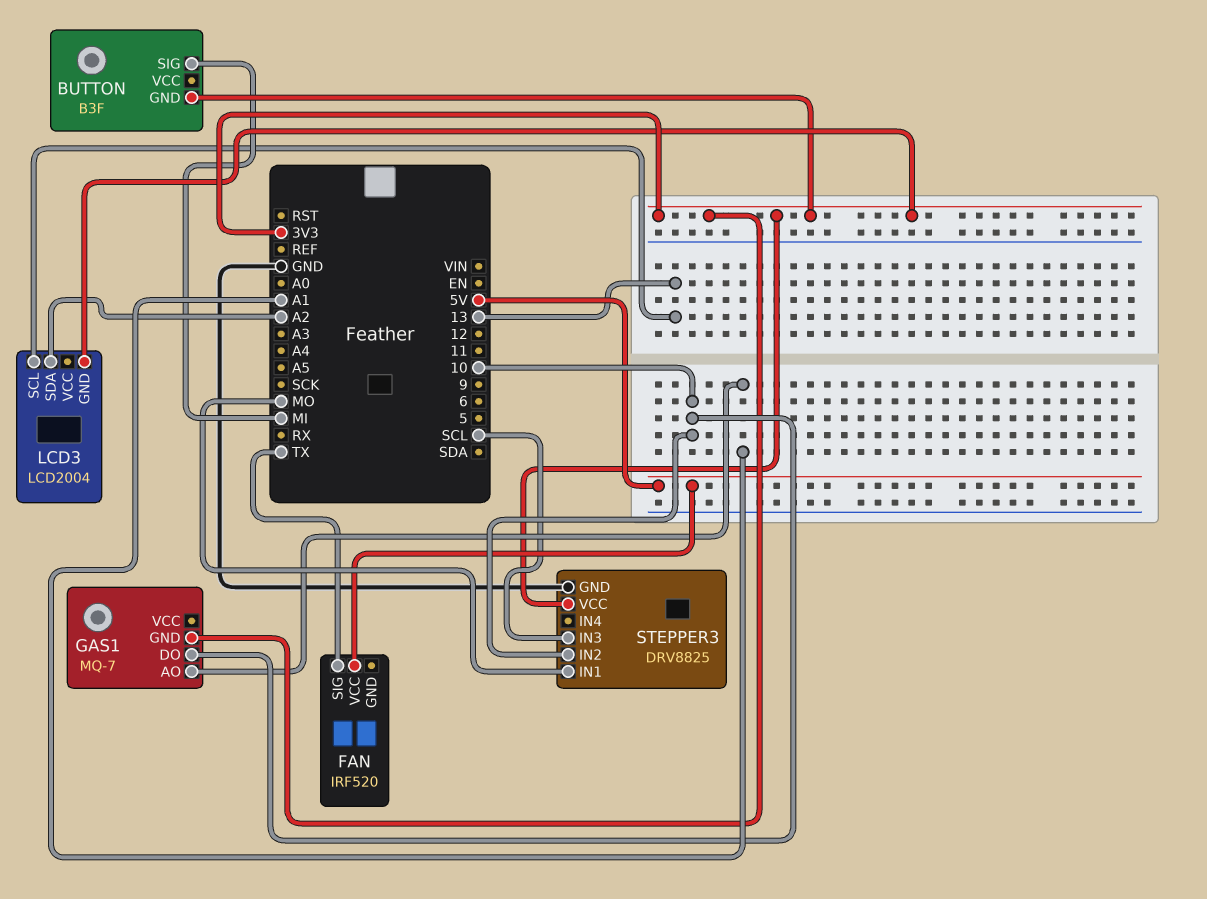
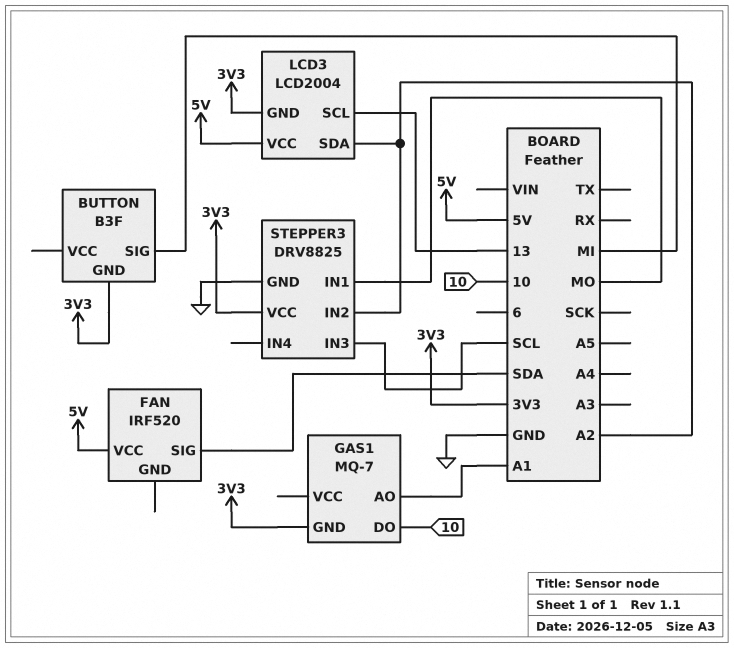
FAN pin SIG: TX -> SDA
LCD3 pin VCC: none -> 5V
STEPPER3 pin IN2: 10 -> A2

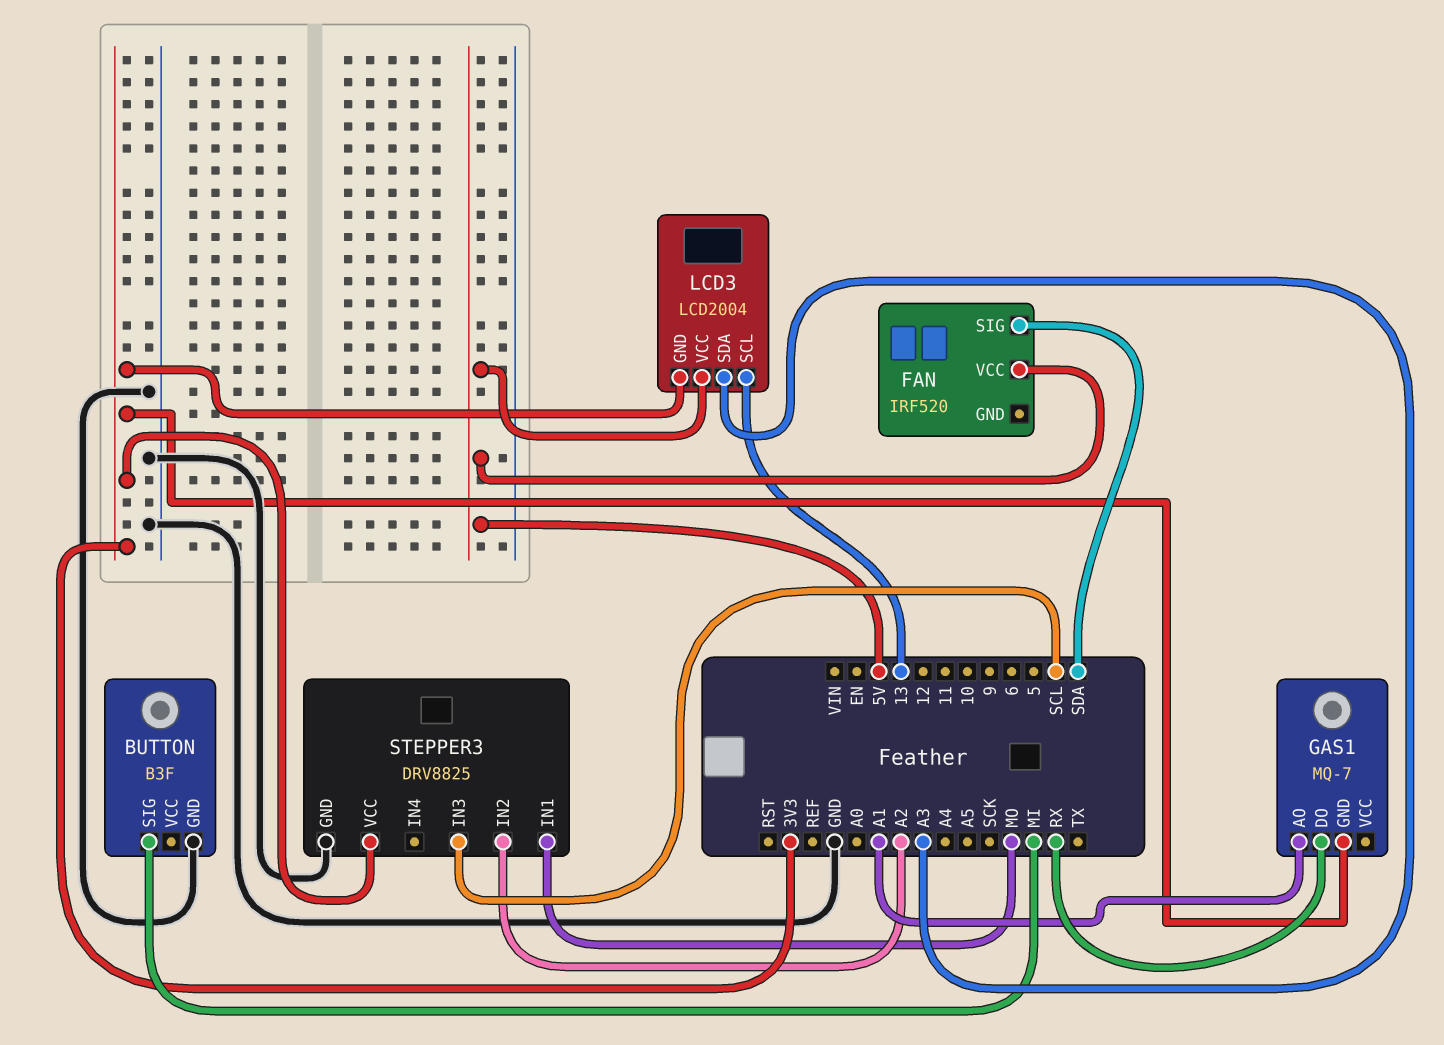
BUTTON pin GND: 3V3 -> GND
GAS1 pin DO: 10 -> RX
LCD3 pin SDA: A2 -> A3

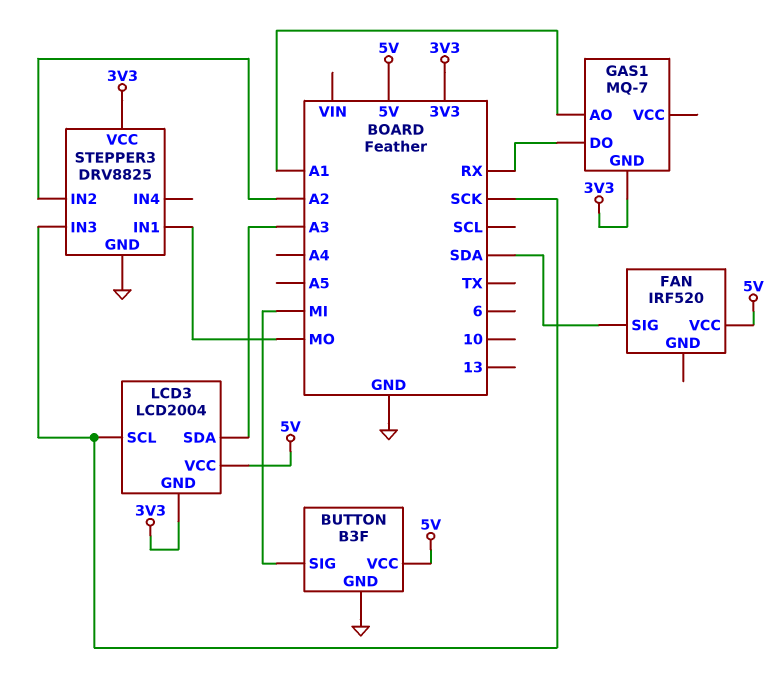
BUTTON pin VCC: none -> 5V
LCD3 pin SCL: 13 -> SCK
STEPPER3 pin IN3: SCL -> SCK

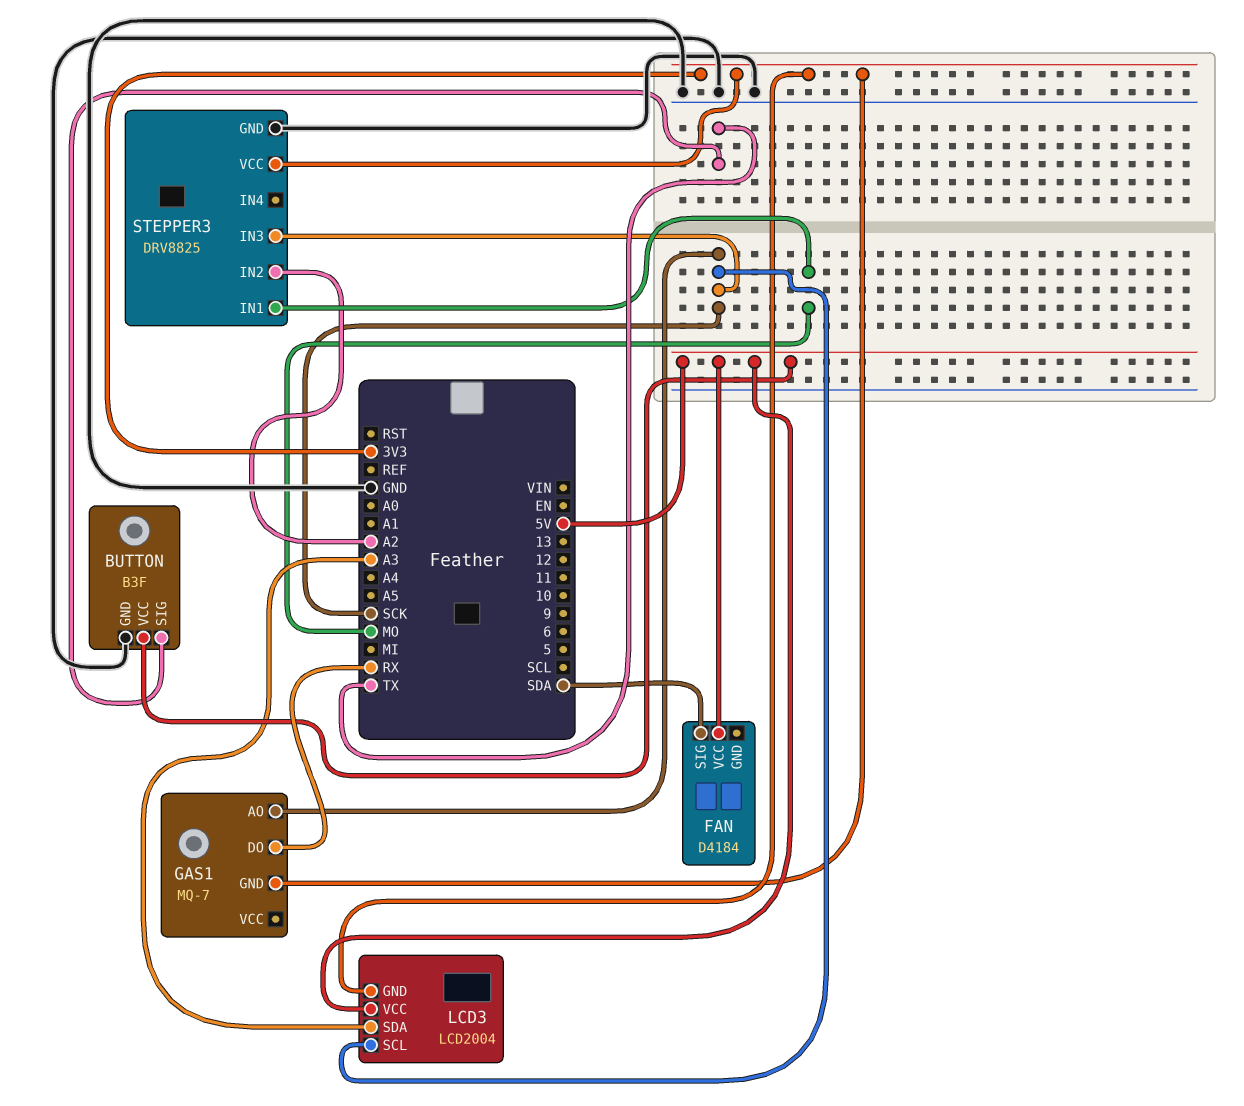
BUTTON pin SIG: MI -> TX
FAN: IRF520 -> D4184
GAS1 pin AO: A1 -> SCK

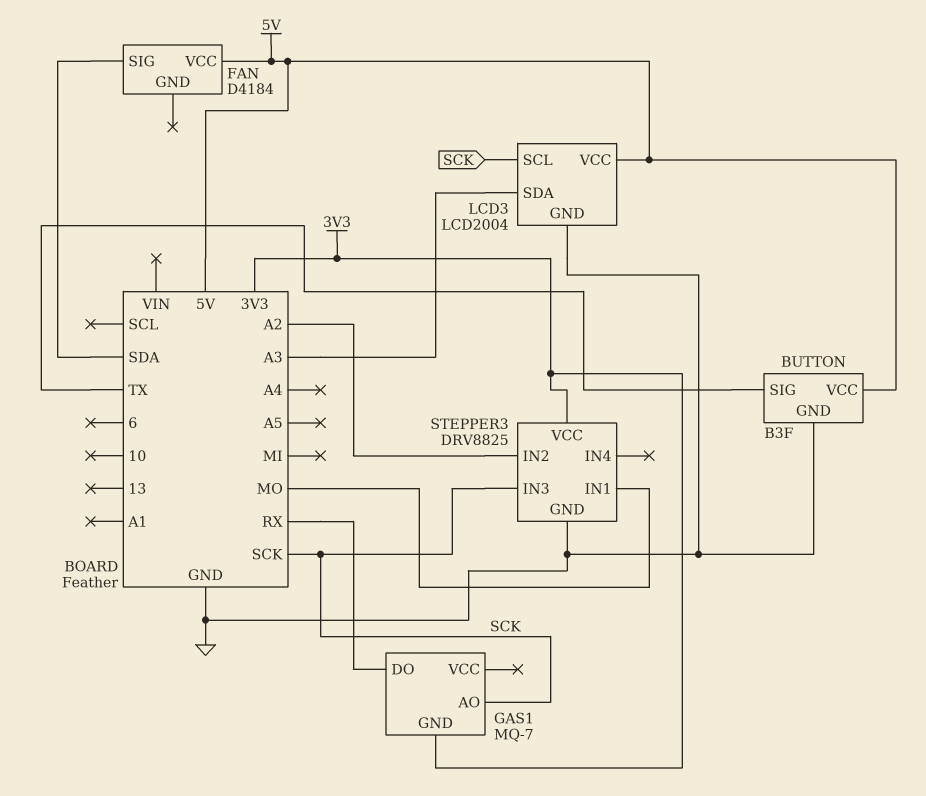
LCD3 pin GND: 3V3 -> GND

